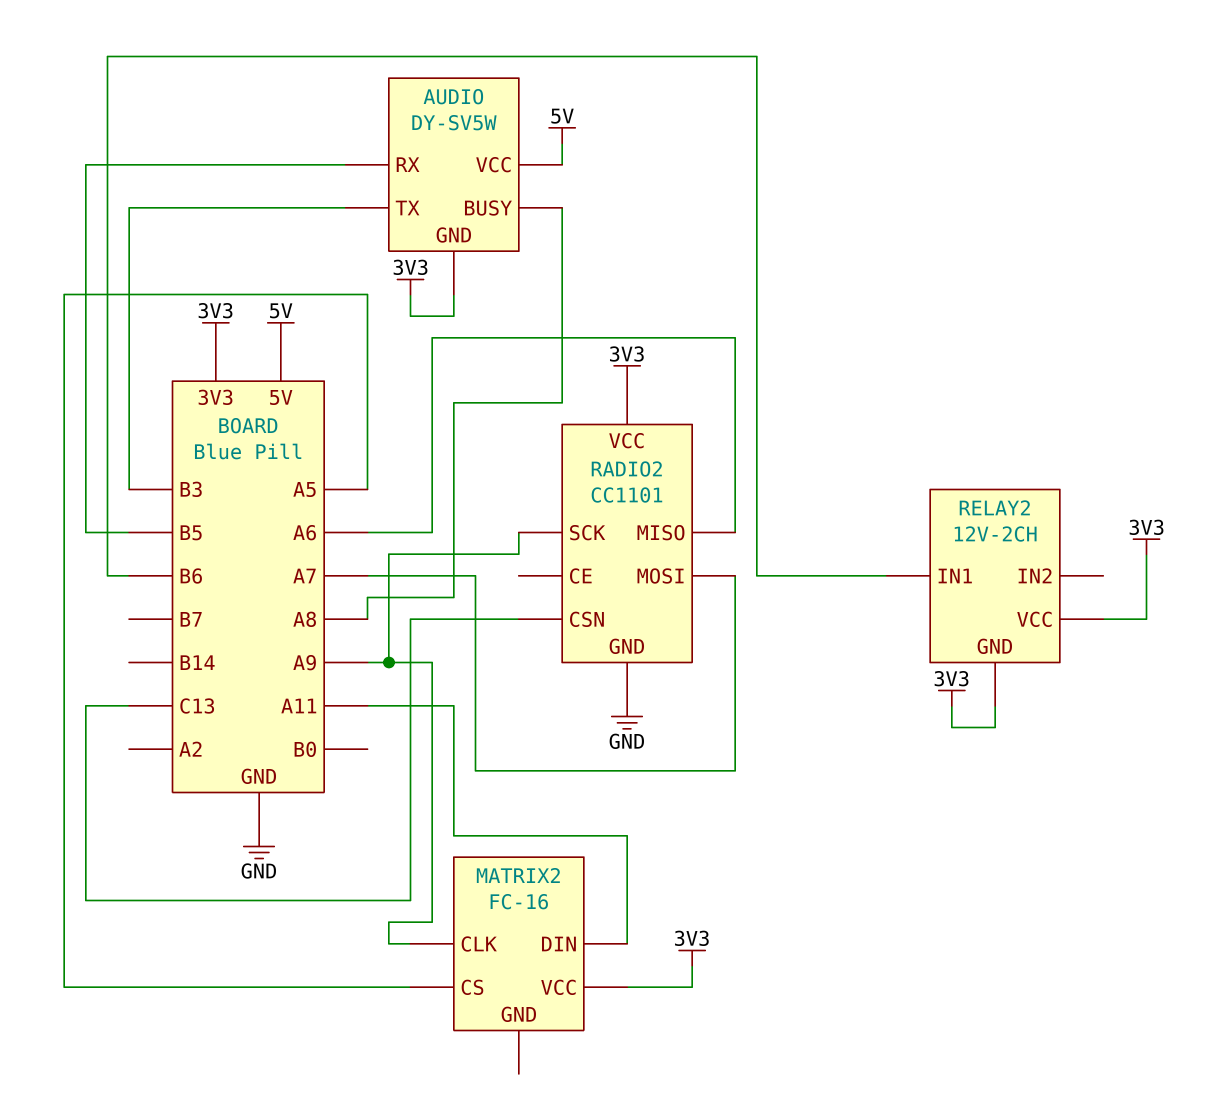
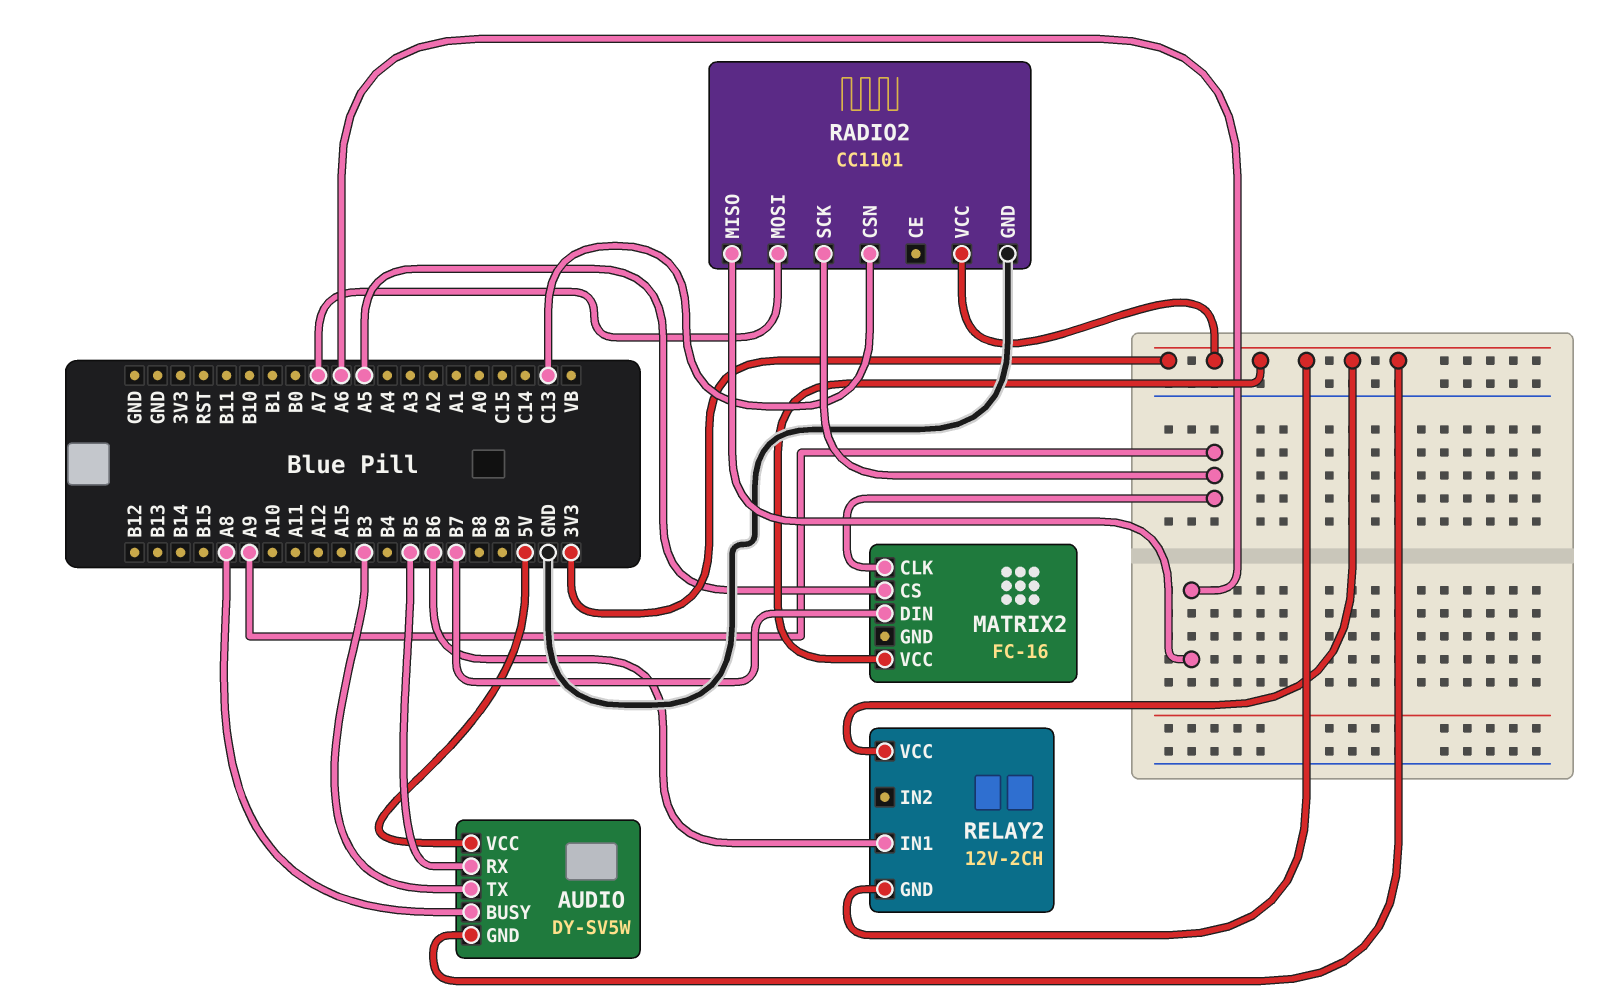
MATRIX2 pin DIN: A11 -> B7

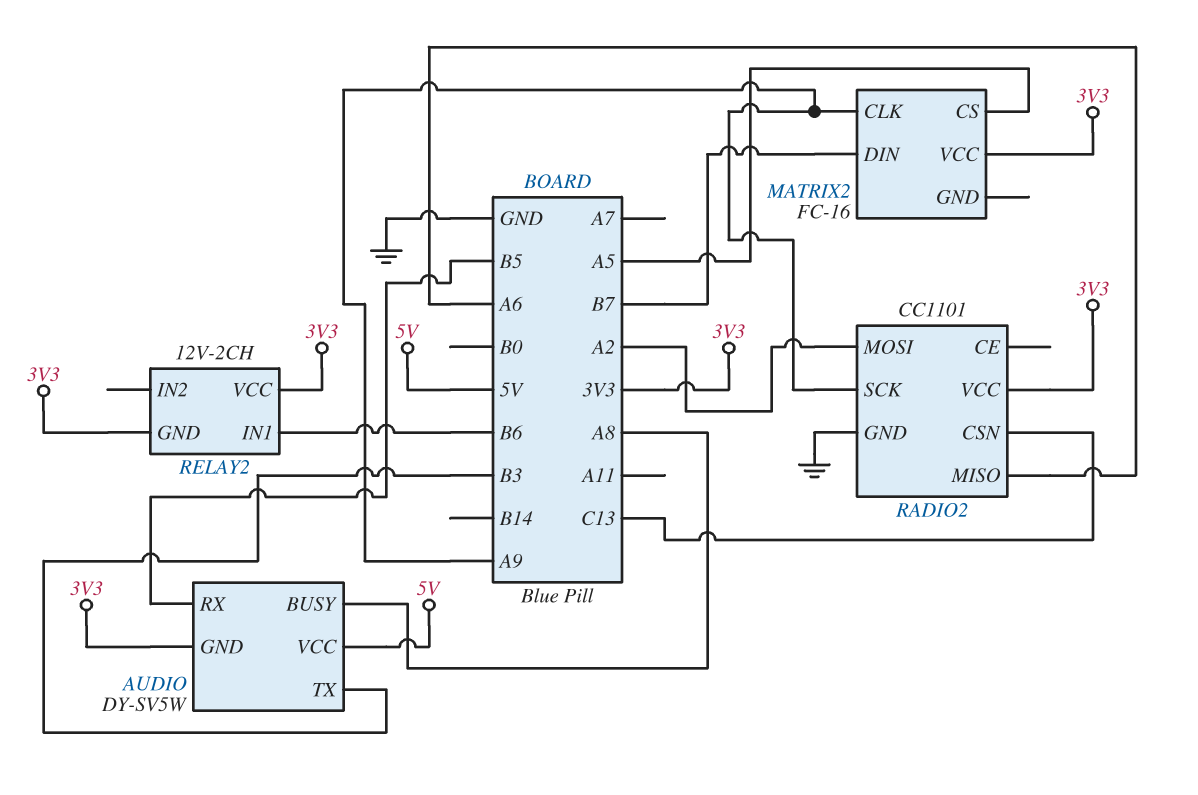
RADIO2 pin MOSI: A7 -> A2

